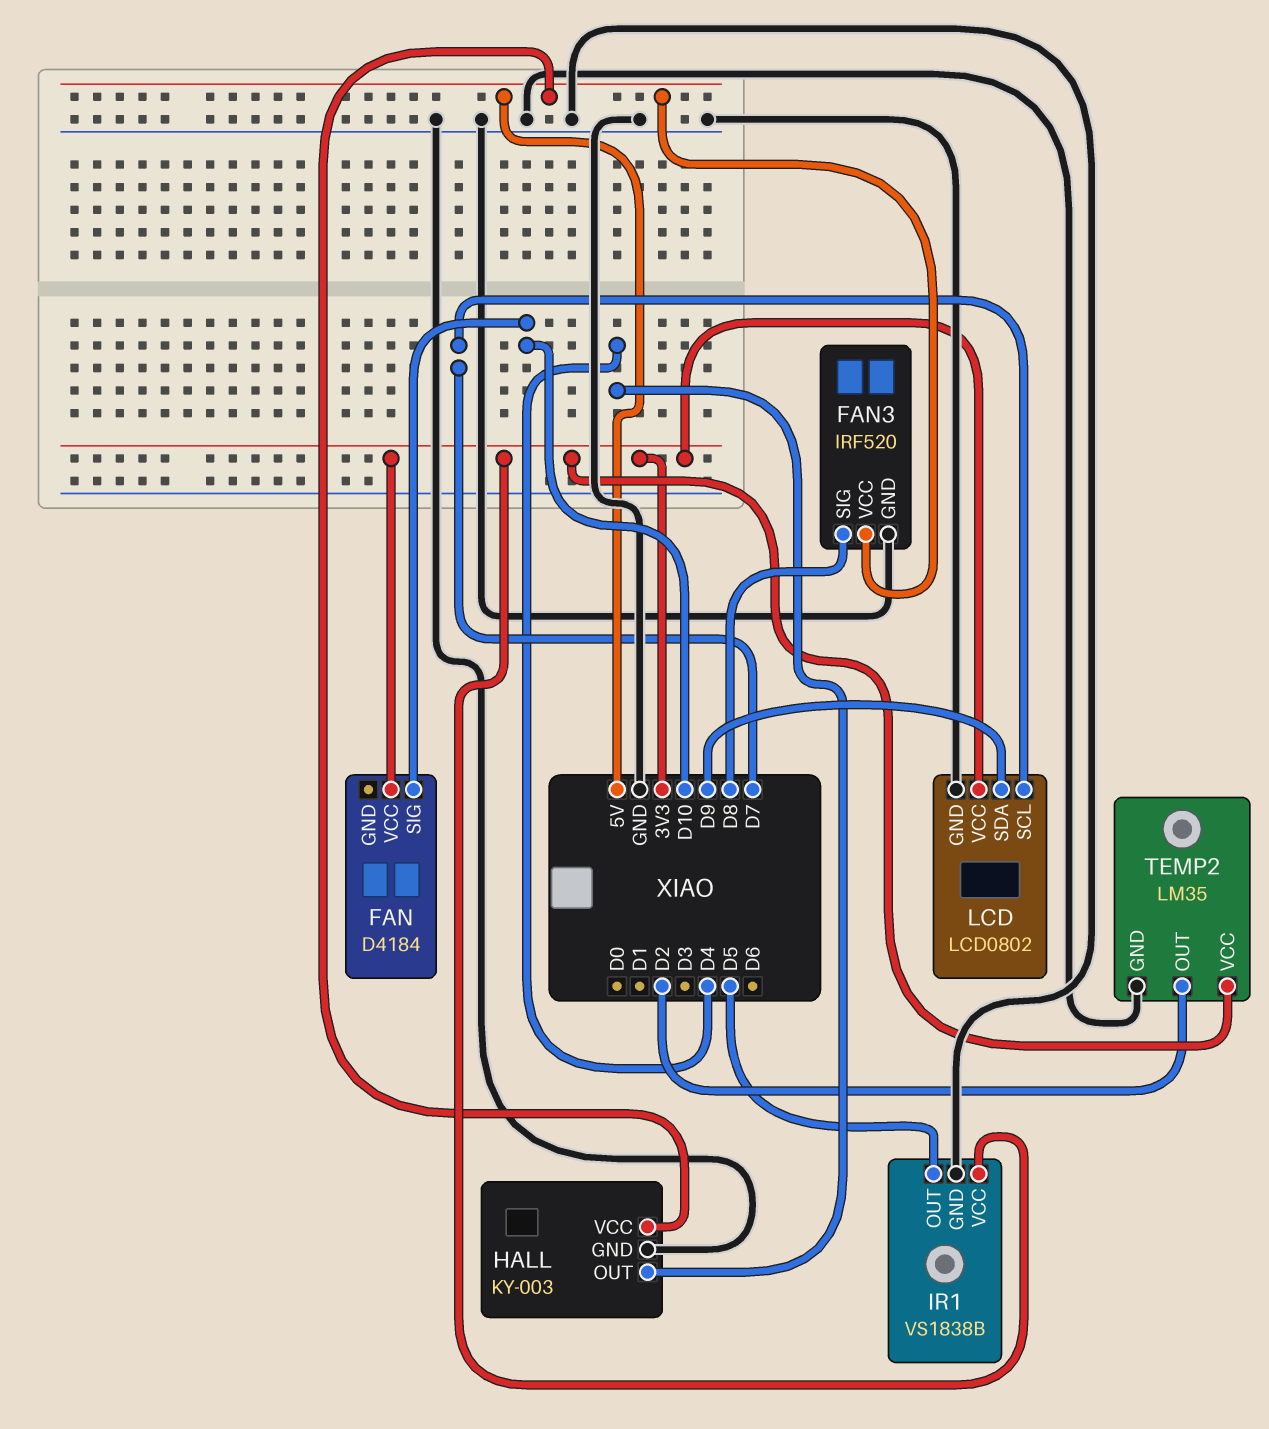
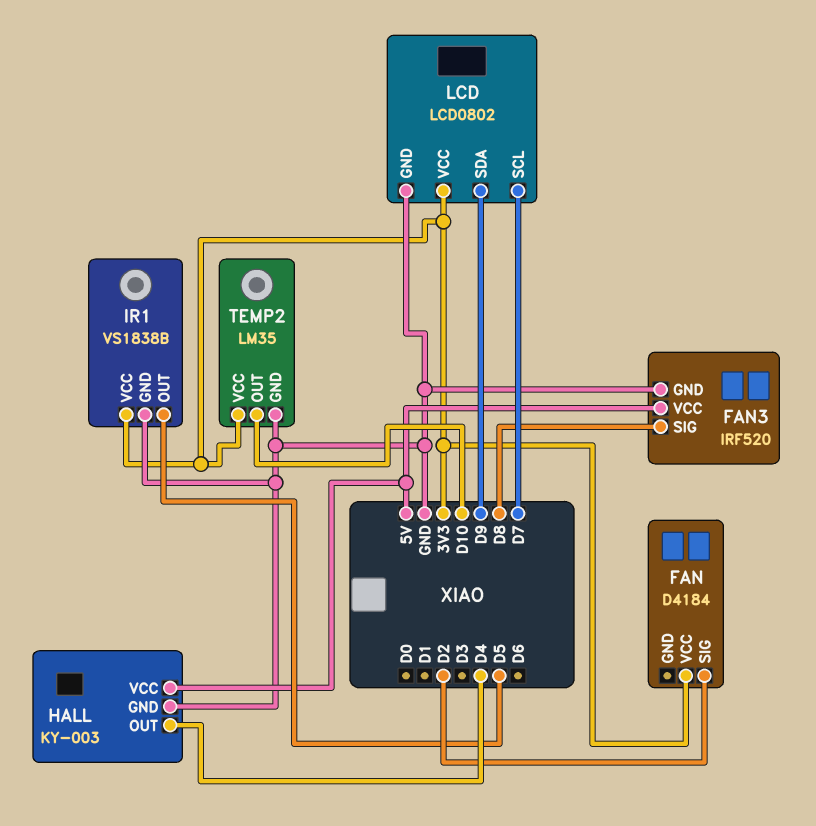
FAN pin SIG: D10 -> D2
TEMP2 pin OUT: D2 -> D10

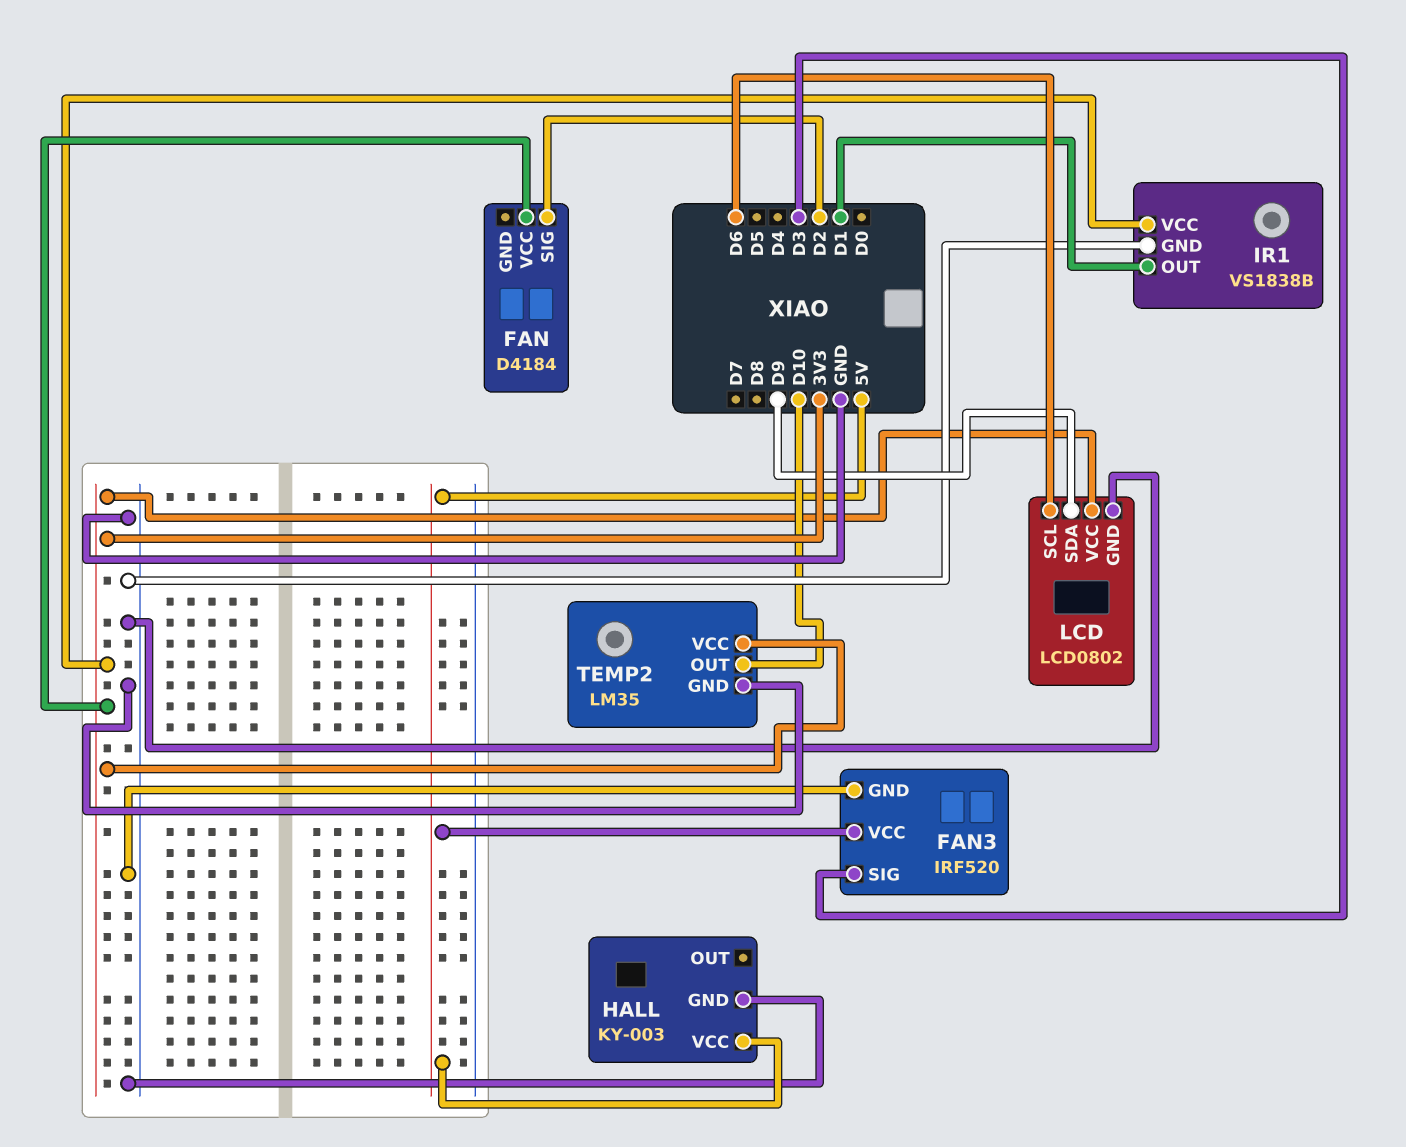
FAN3 pin SIG: D8 -> D3
HALL pin OUT: D4 -> none
IR1 pin OUT: D5 -> D1
LCD pin SCL: D7 -> D6

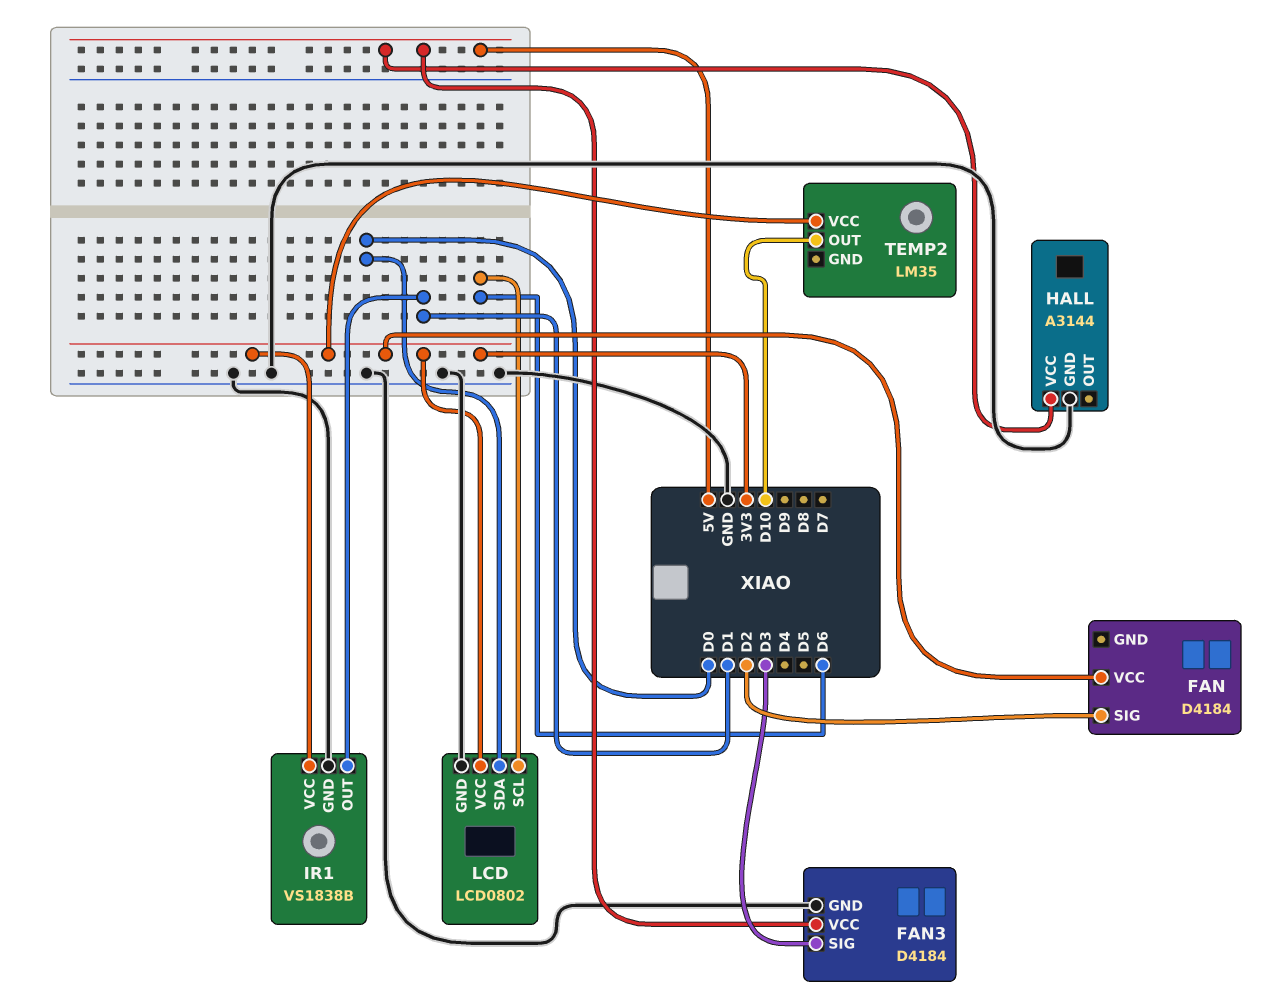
FAN3: IRF520 -> D4184
HALL: KY-003 -> A3144
LCD pin SDA: D9 -> D0
TEMP2 pin GND: GND -> none

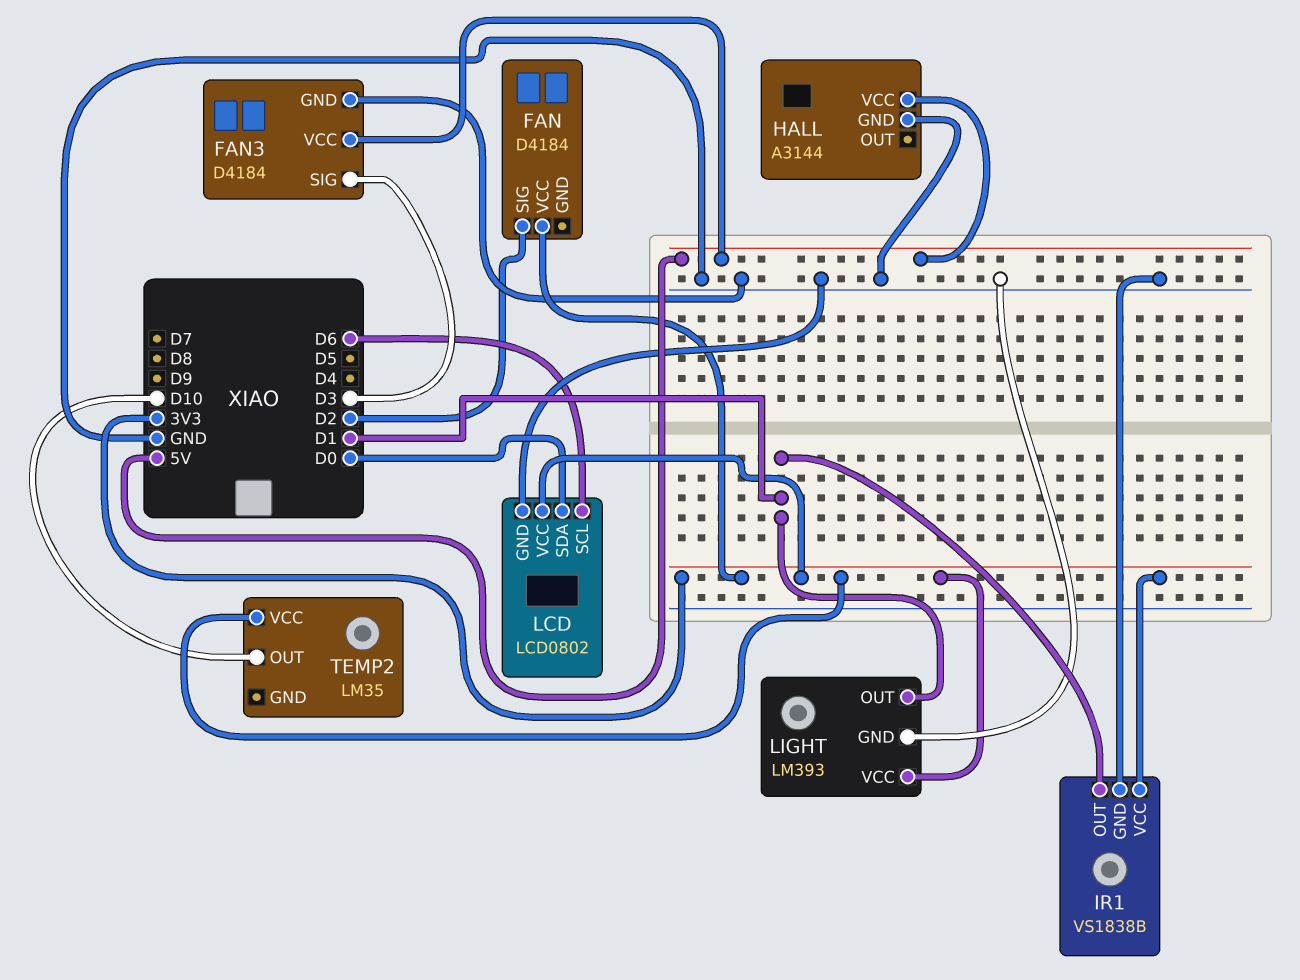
LIGHT: none -> LM393
LIGHT pin GND: none -> GND
LIGHT pin OUT: none -> D1
LIGHT pin VCC: none -> 3V3

